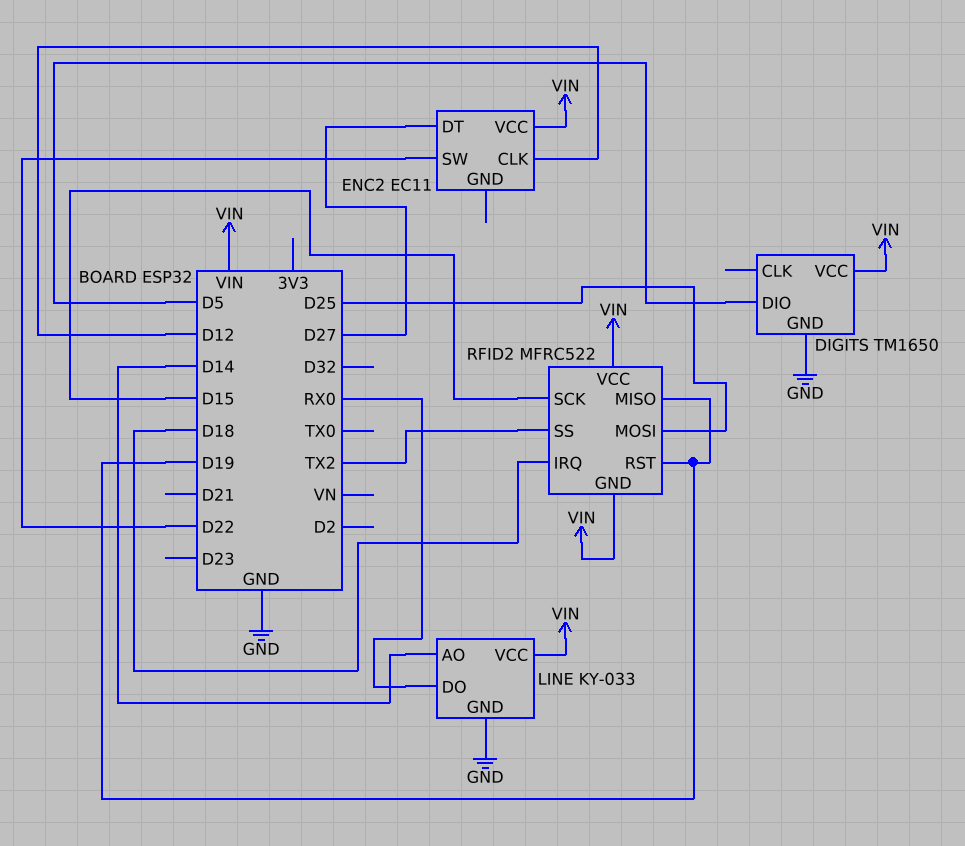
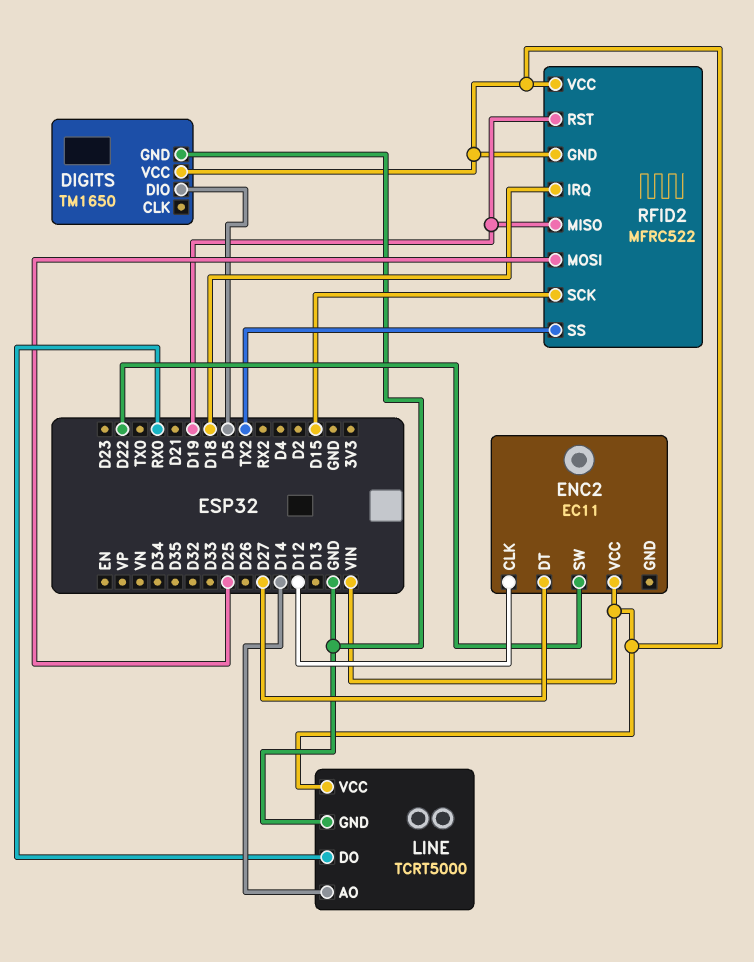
LINE: KY-033 -> TCRT5000

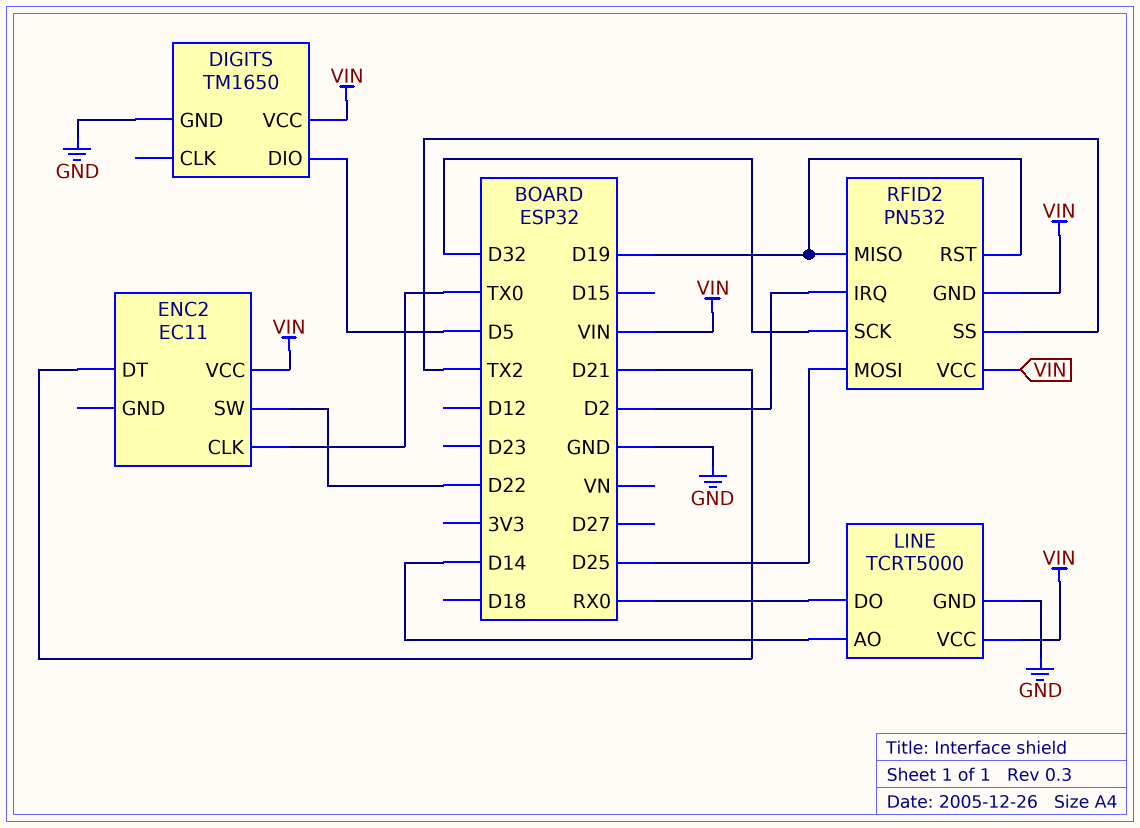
ENC2 pin CLK: D12 -> TX0
ENC2 pin DT: D27 -> D21
RFID2: MFRC522 -> PN532
RFID2 pin IRQ: D18 -> D2
RFID2 pin SCK: D15 -> D32

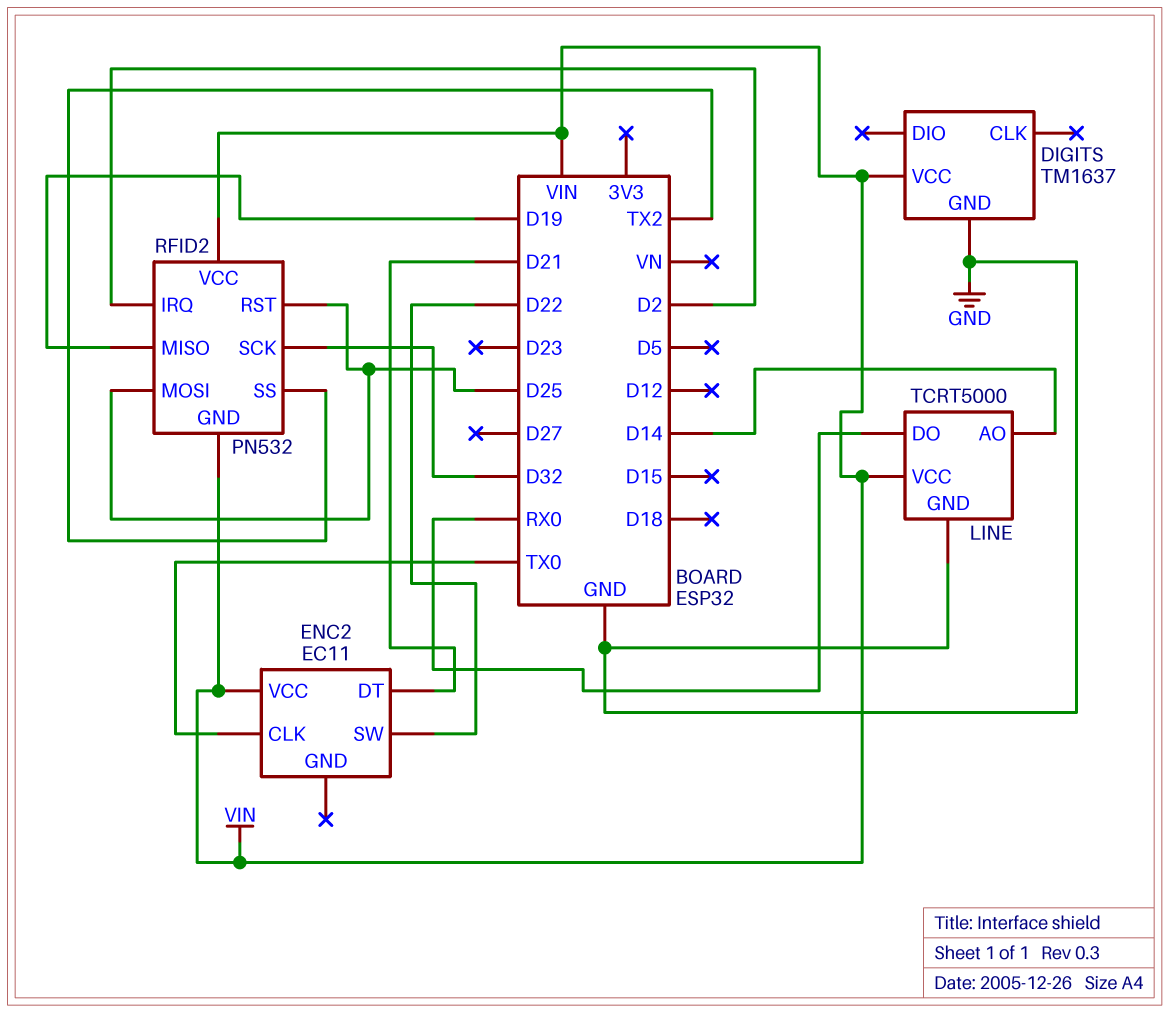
DIGITS: TM1650 -> TM1637
DIGITS pin DIO: D5 -> none
RFID2 pin RST: D19 -> D25

